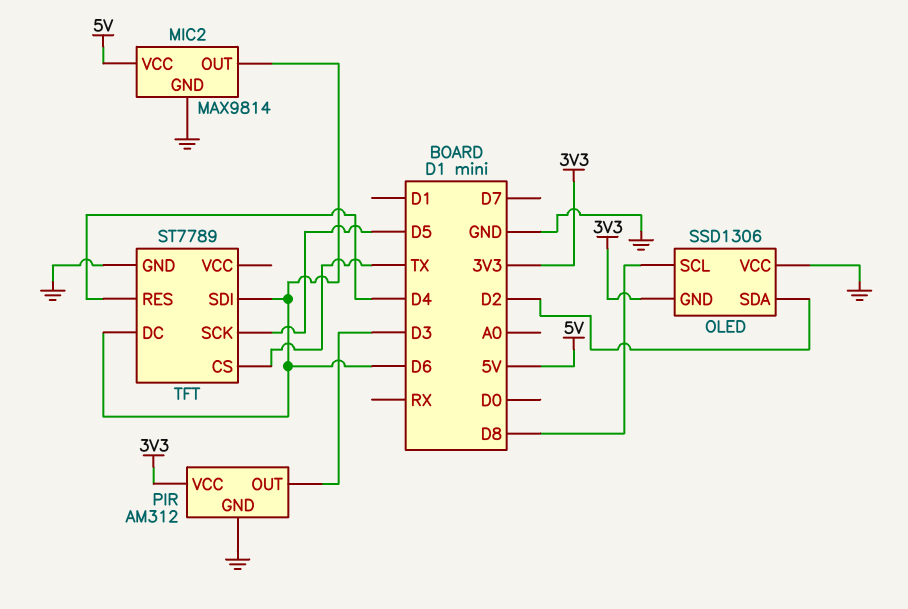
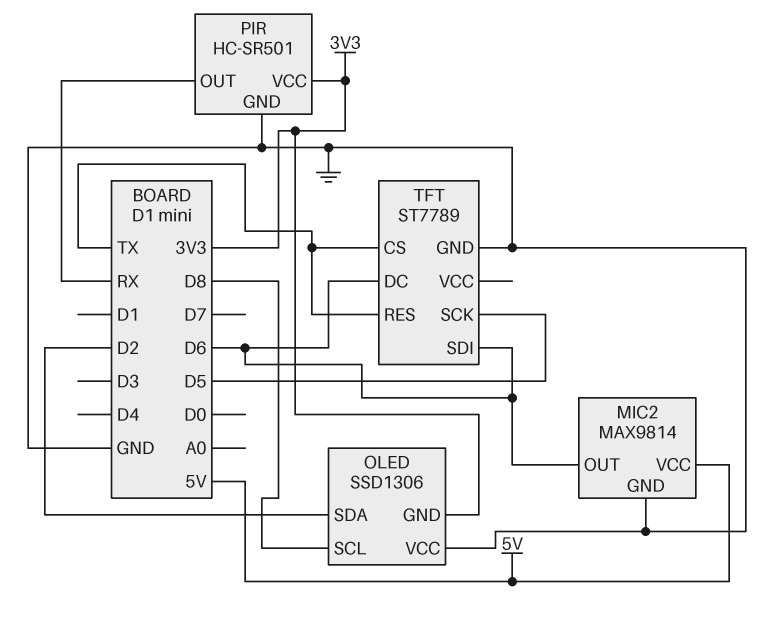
PIR: AM312 -> HC-SR501
PIR pin OUT: D3 -> RX
TFT pin RES: D4 -> TX

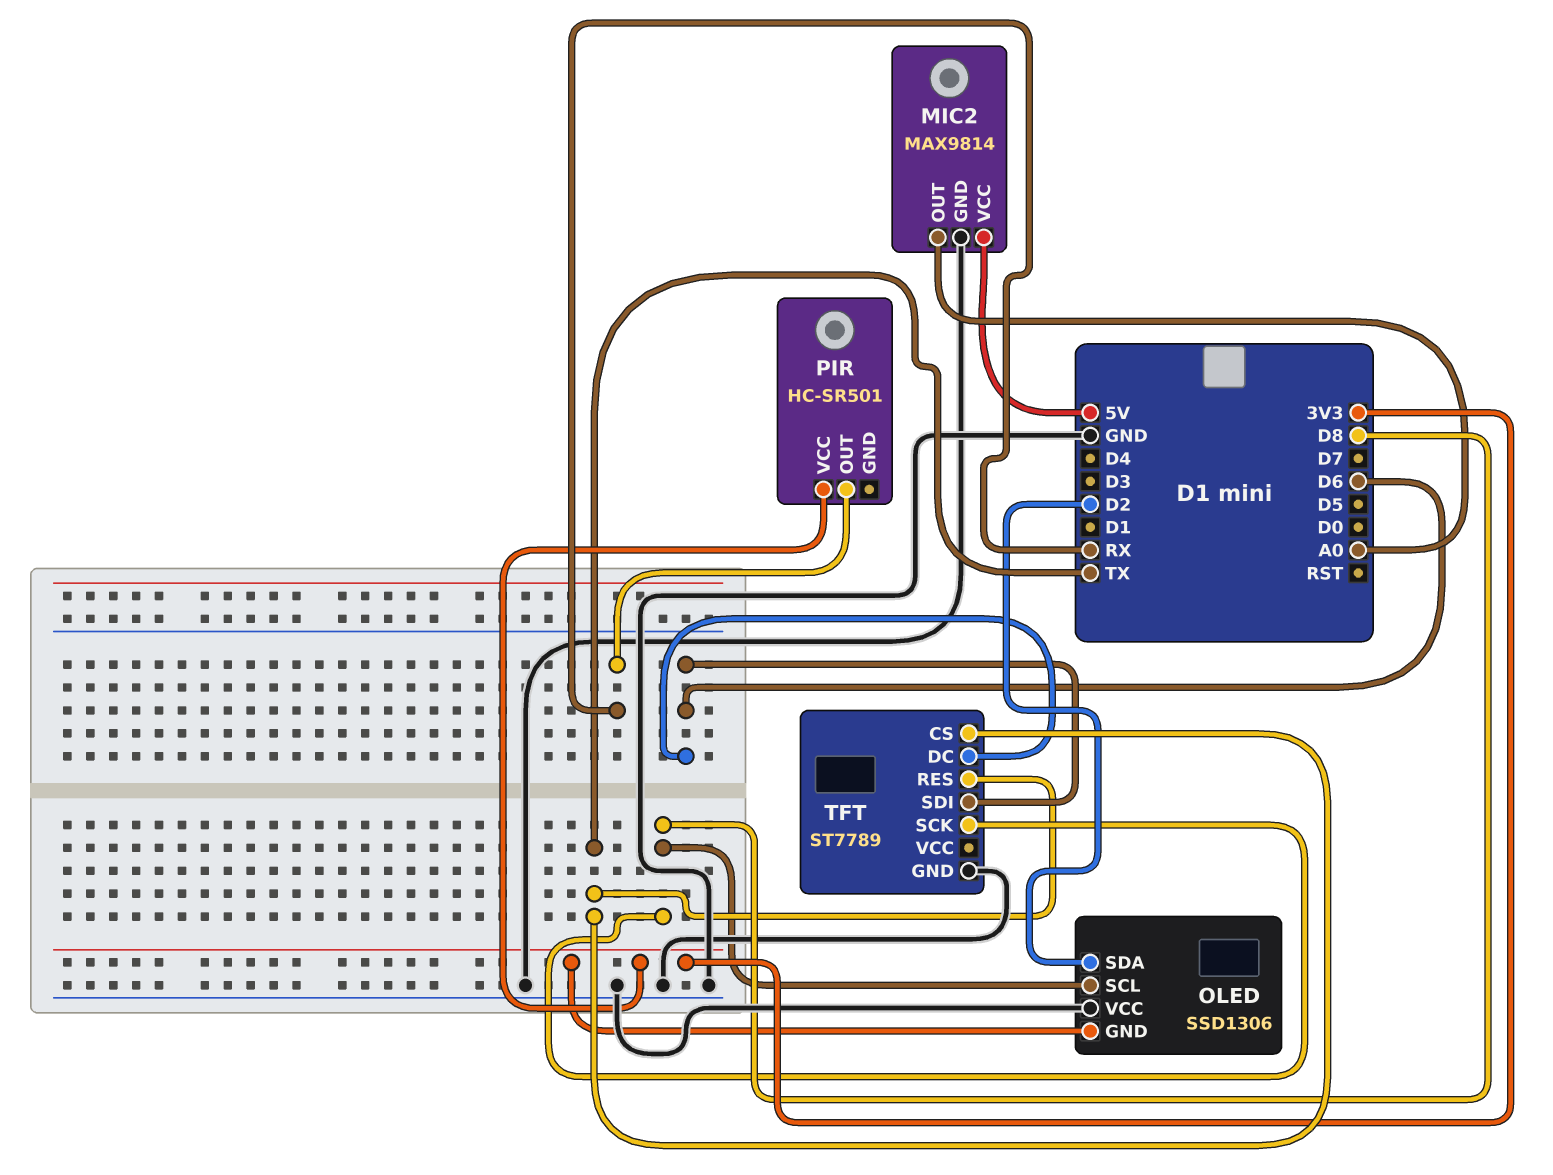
MIC2 pin OUT: D6 -> A0
PIR pin GND: GND -> none
TFT pin SCK: D5 -> D8

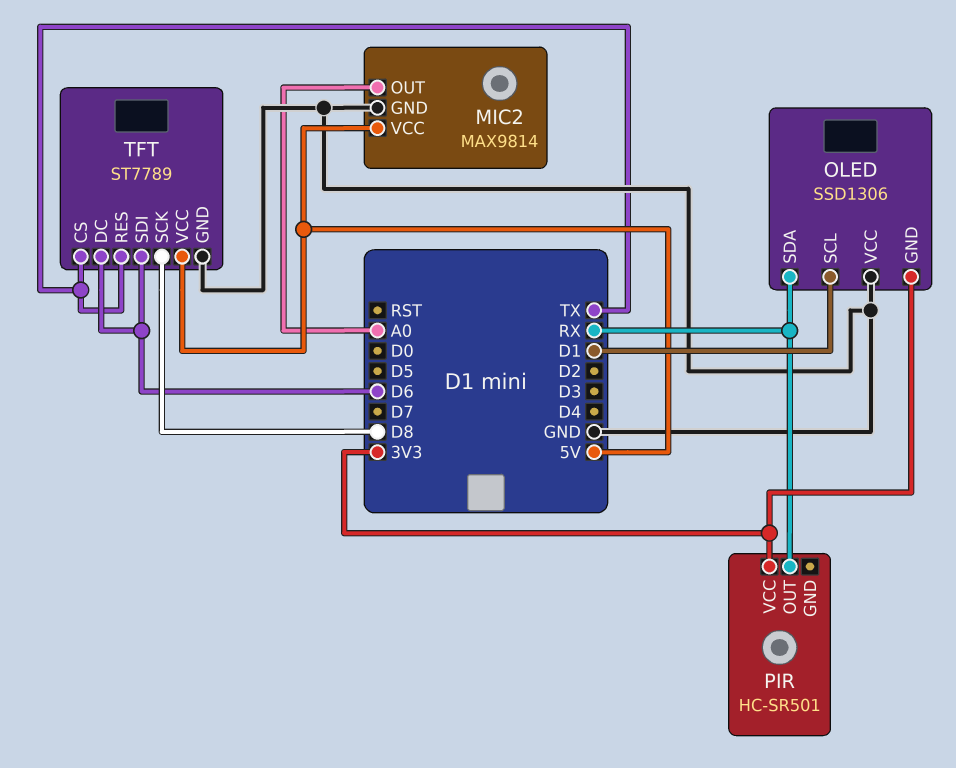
OLED pin SCL: D8 -> D1
OLED pin SDA: D2 -> RX
TFT pin VCC: none -> 5V

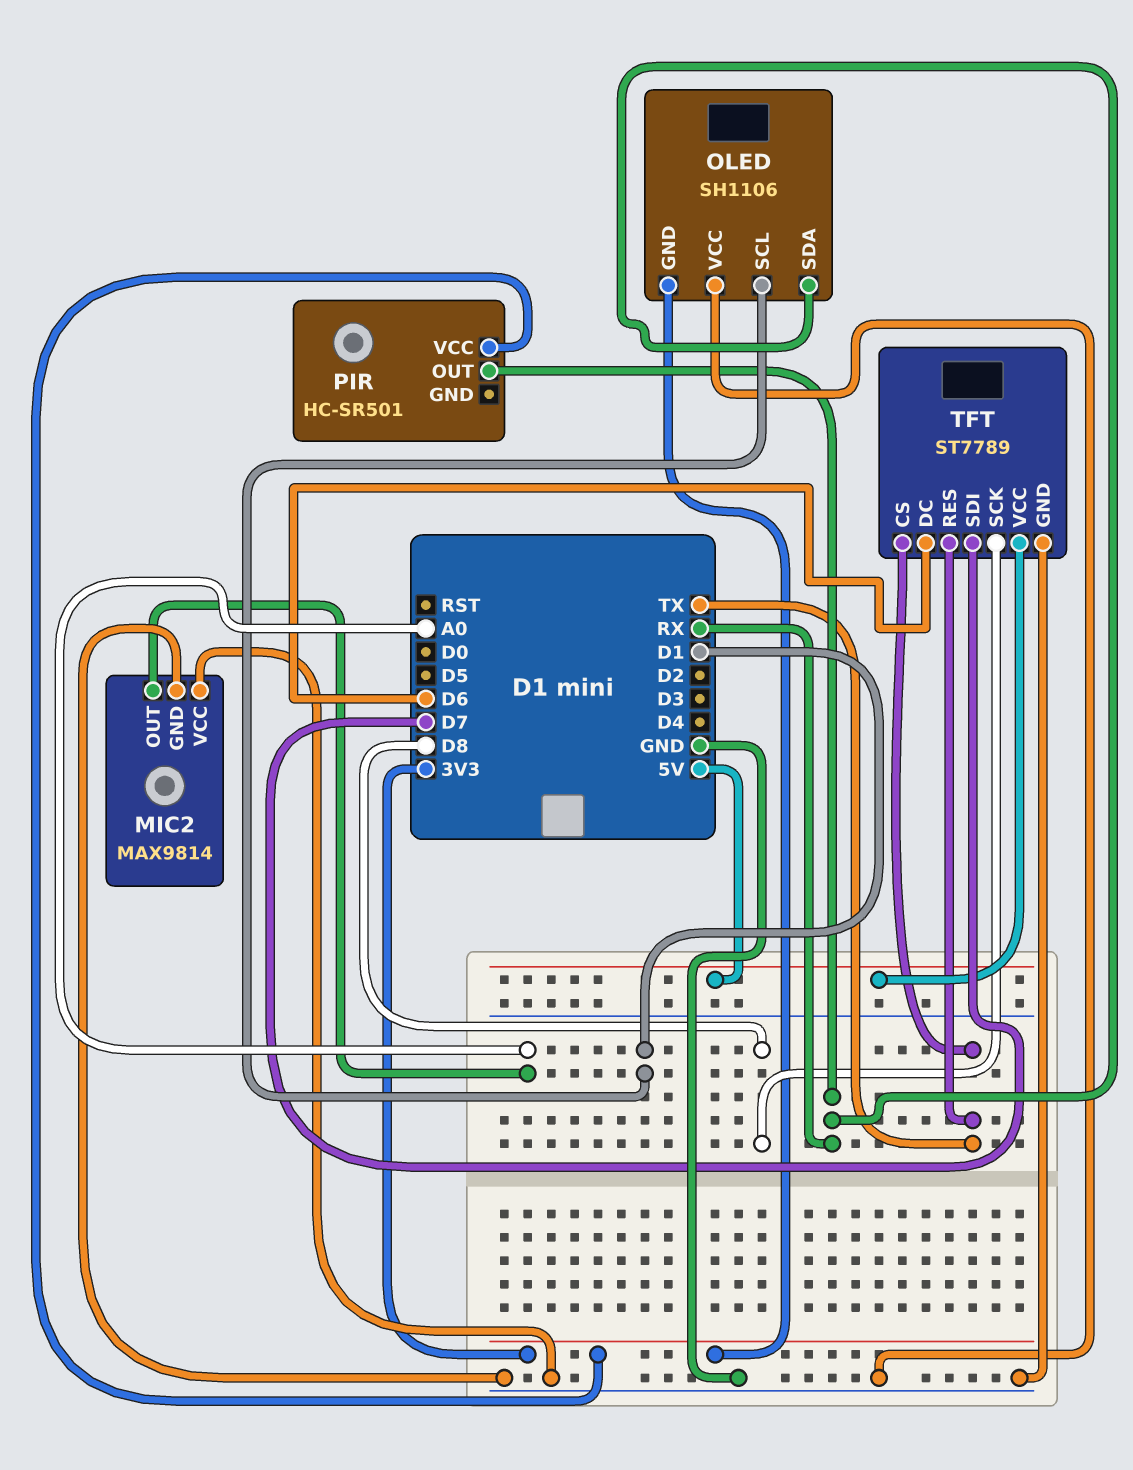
MIC2 pin VCC: 5V -> GND
OLED: SSD1306 -> SH1106
TFT pin SDI: D6 -> D7

